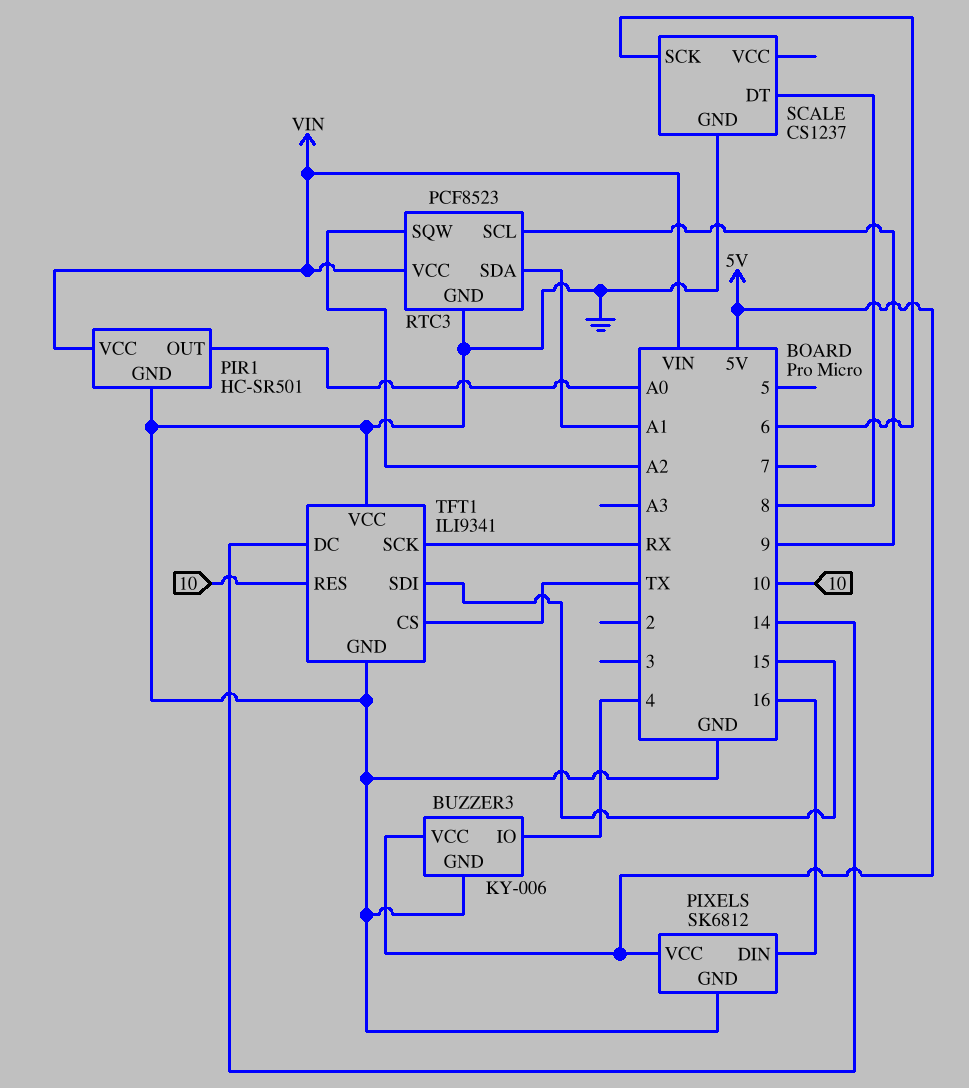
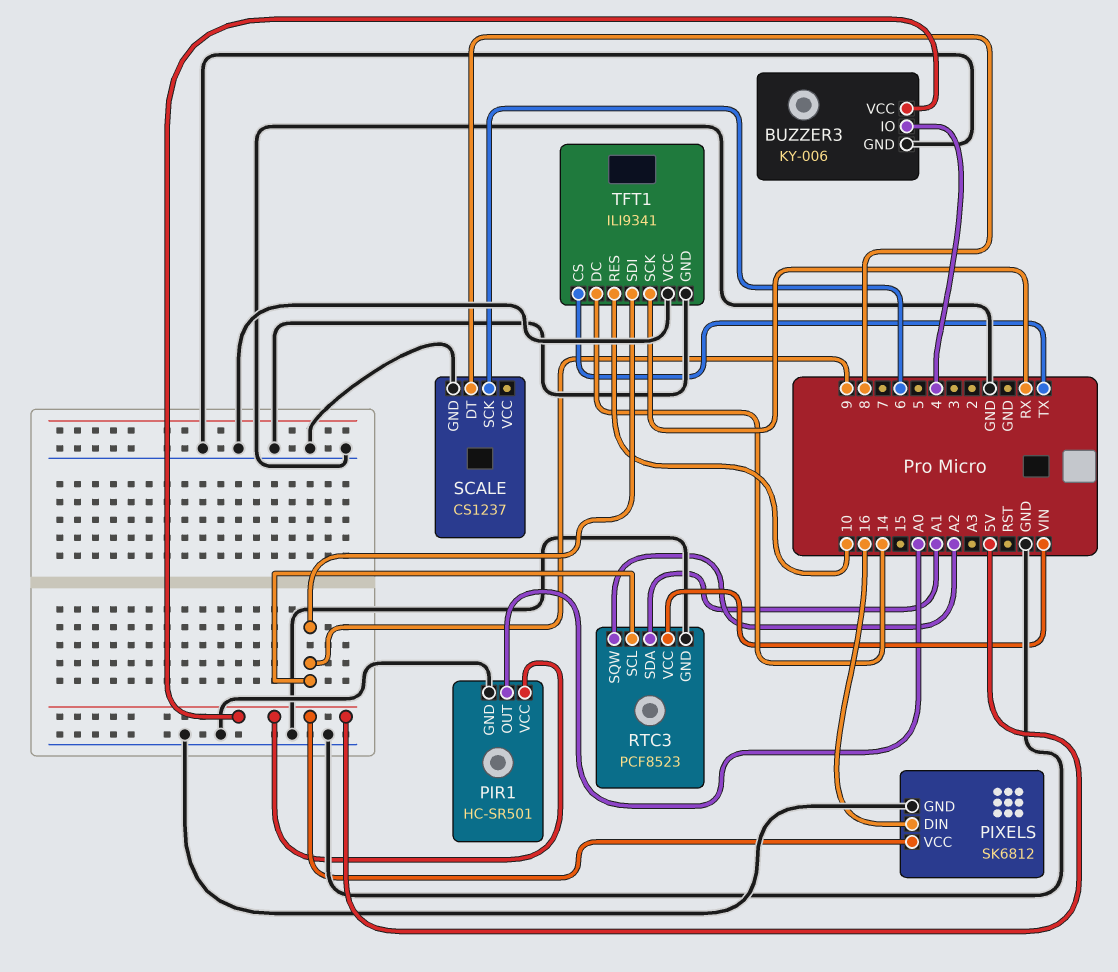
PIR1 pin VCC: VIN -> 5V
TFT1 pin SDI: 15 -> 9

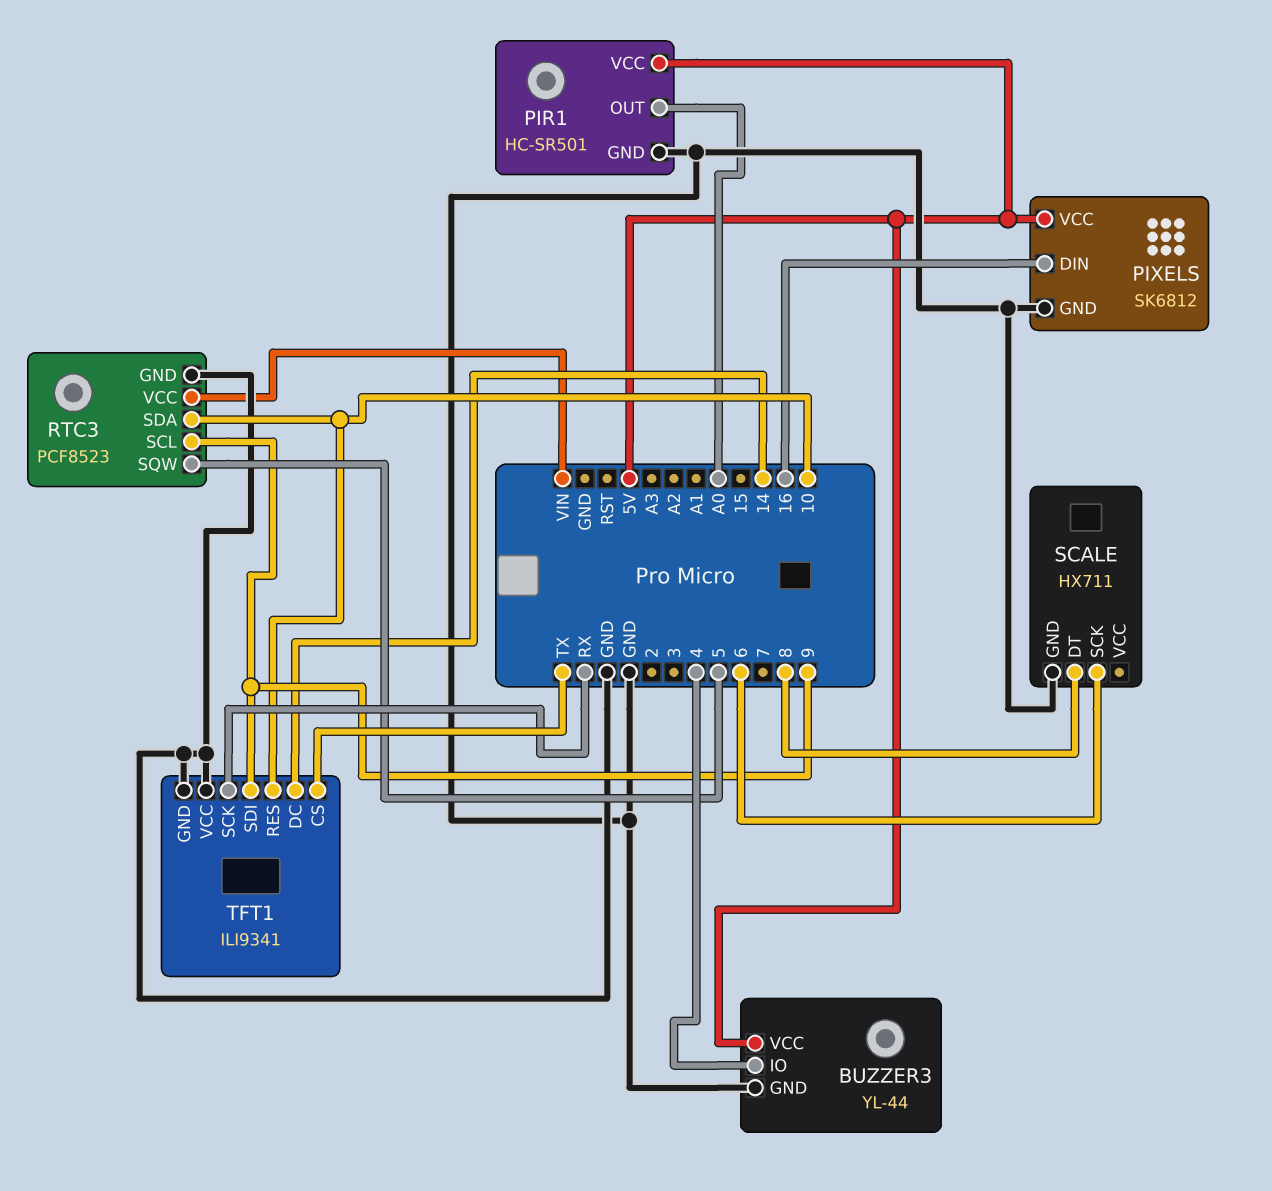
BUZZER3: KY-006 -> YL-44
RTC3 pin SDA: A1 -> 10
RTC3 pin SQW: A2 -> 5
SCALE: CS1237 -> HX711

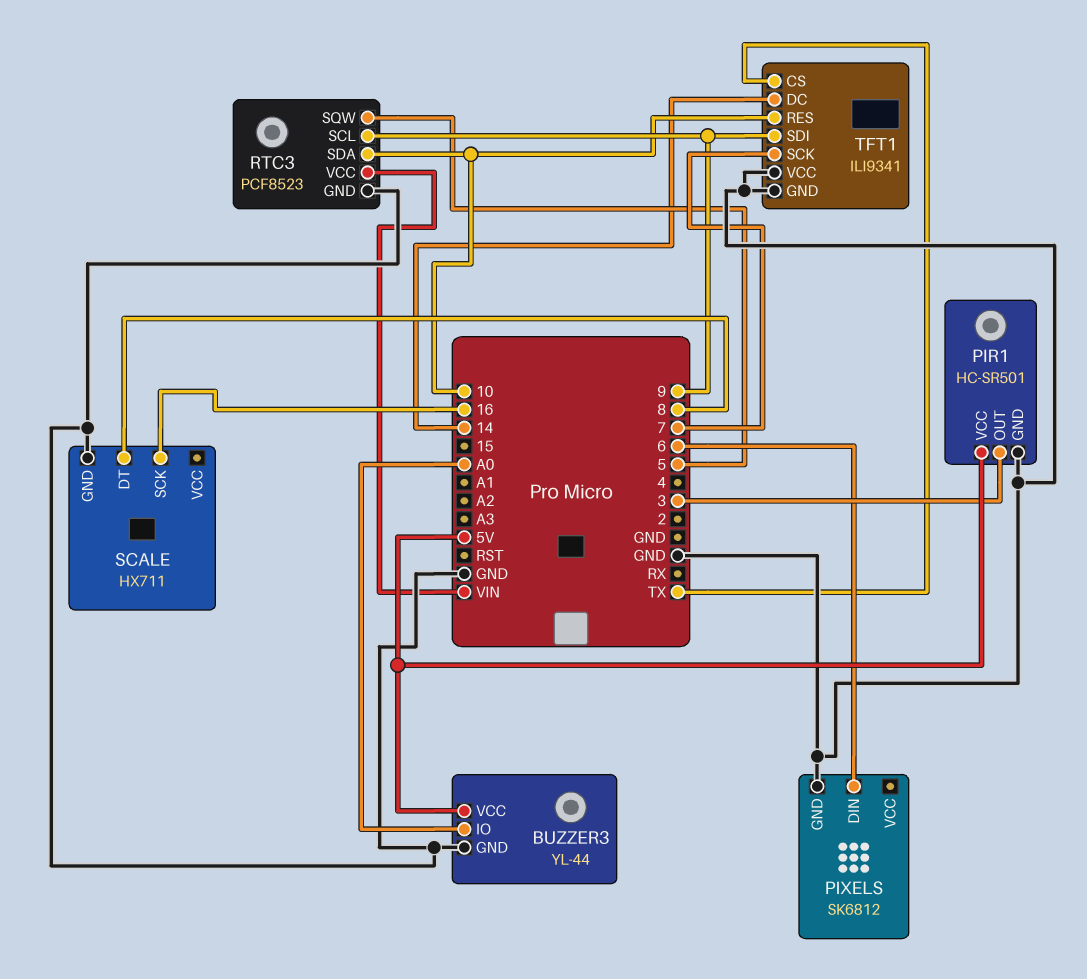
BUZZER3 pin IO: 4 -> A0
PIR1 pin OUT: A0 -> 3
PIXELS pin DIN: 16 -> 6
PIXELS pin VCC: 5V -> none
SCALE pin SCK: 6 -> 16
TFT1 pin SCK: RX -> 7

